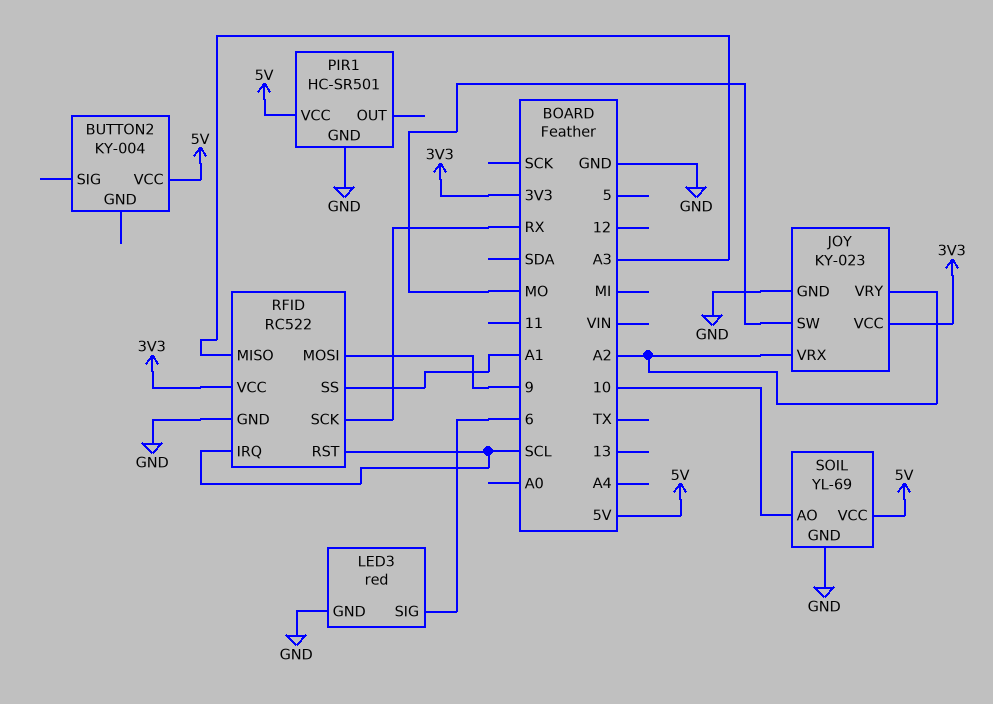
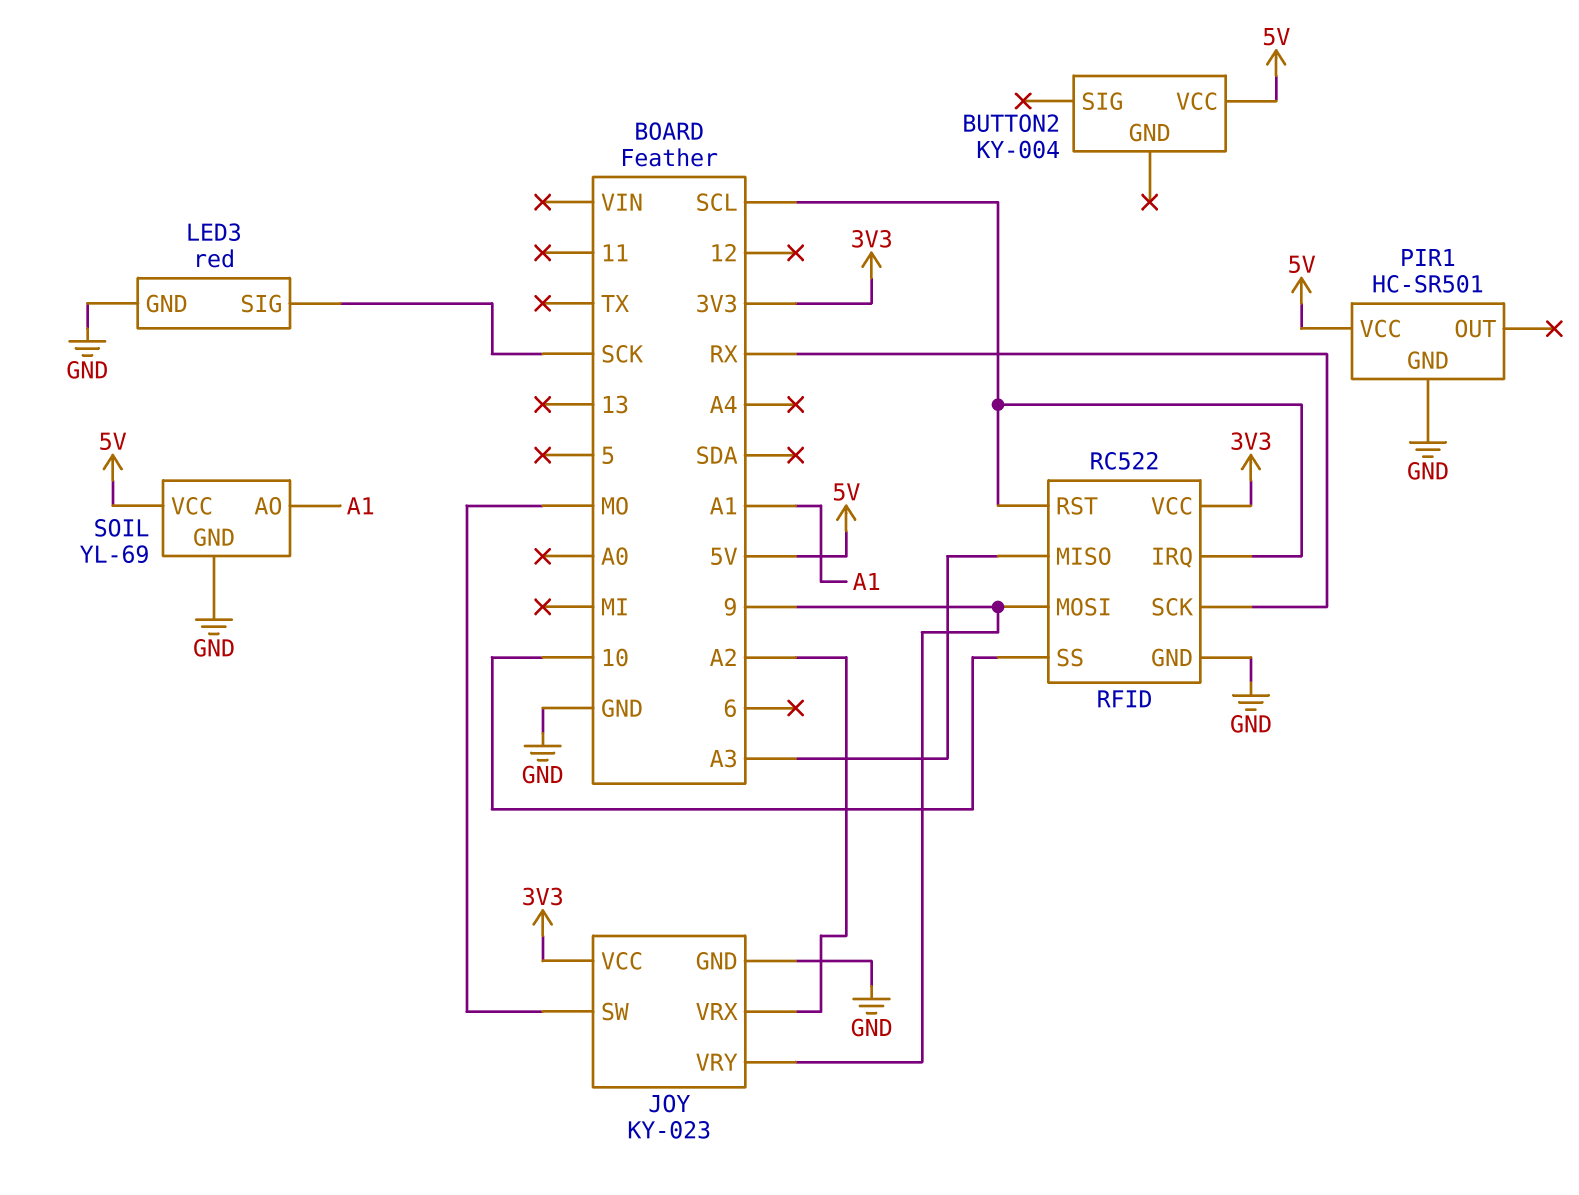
JOY pin VRY: A2 -> 9
LED3 pin SIG: 6 -> SCK
RFID pin SS: A1 -> 10
SOIL pin AO: 10 -> A1

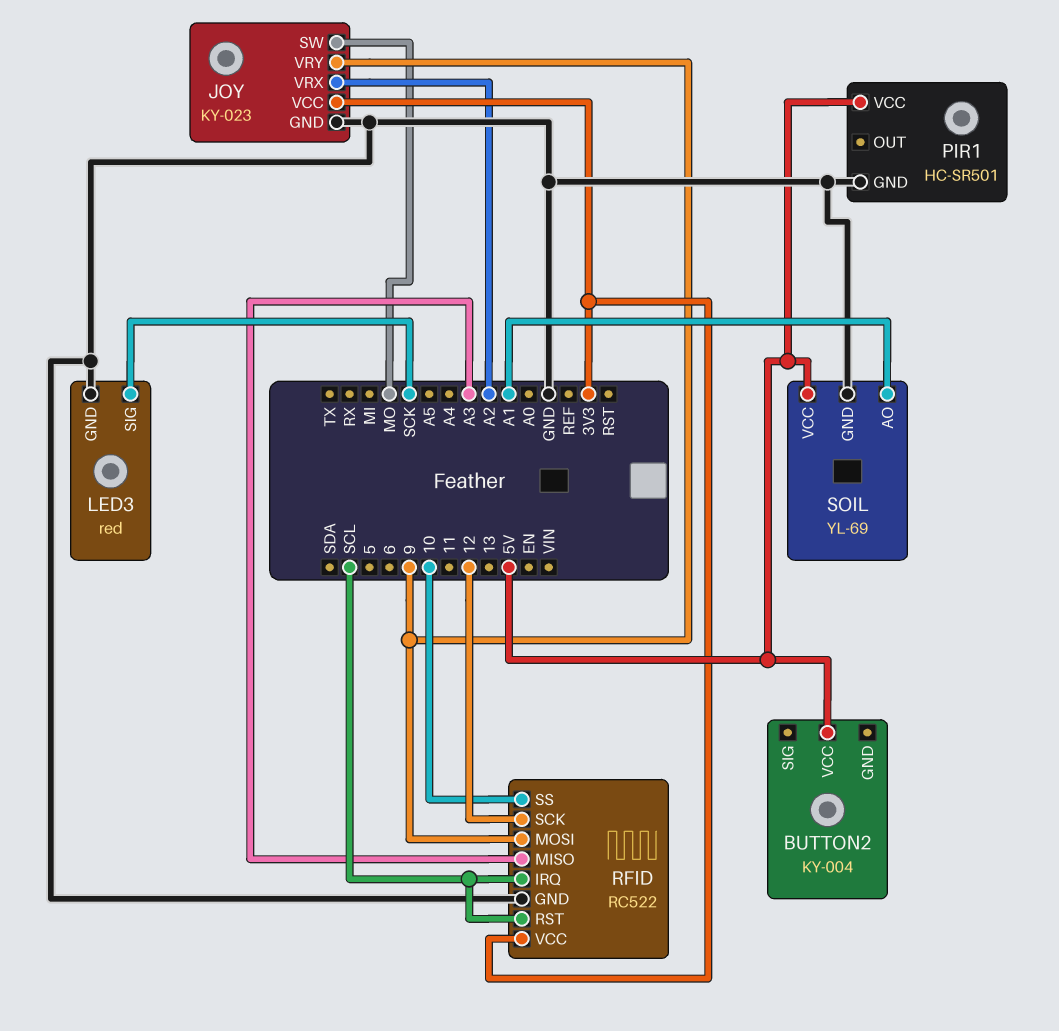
RFID pin SCK: RX -> 12

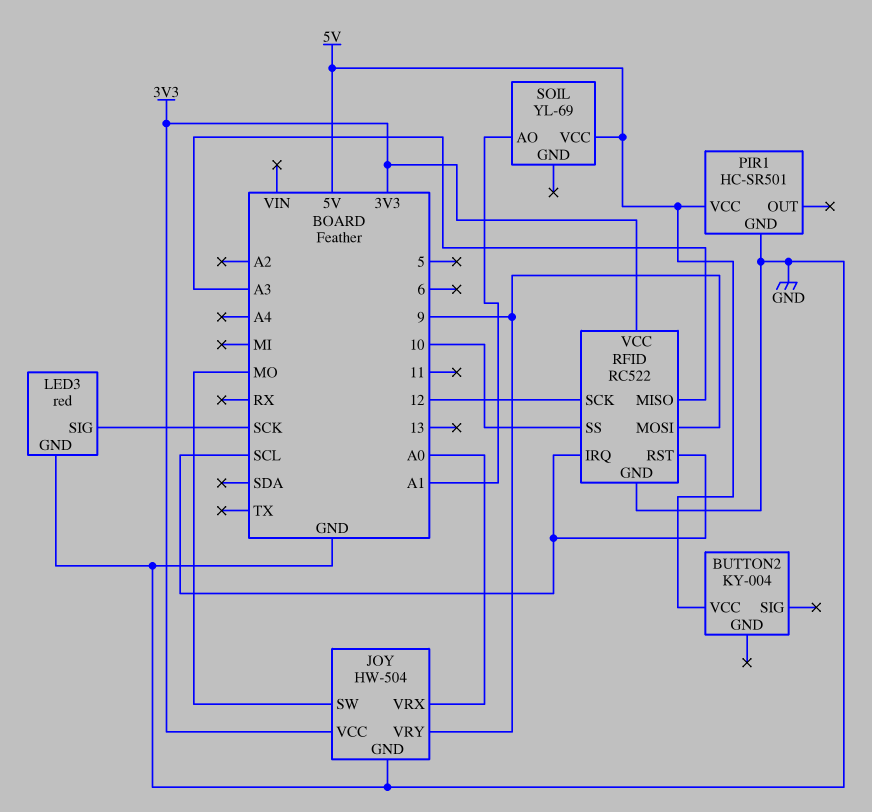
JOY: KY-023 -> HW-504
JOY pin VRX: A2 -> A0
SOIL pin GND: GND -> none

